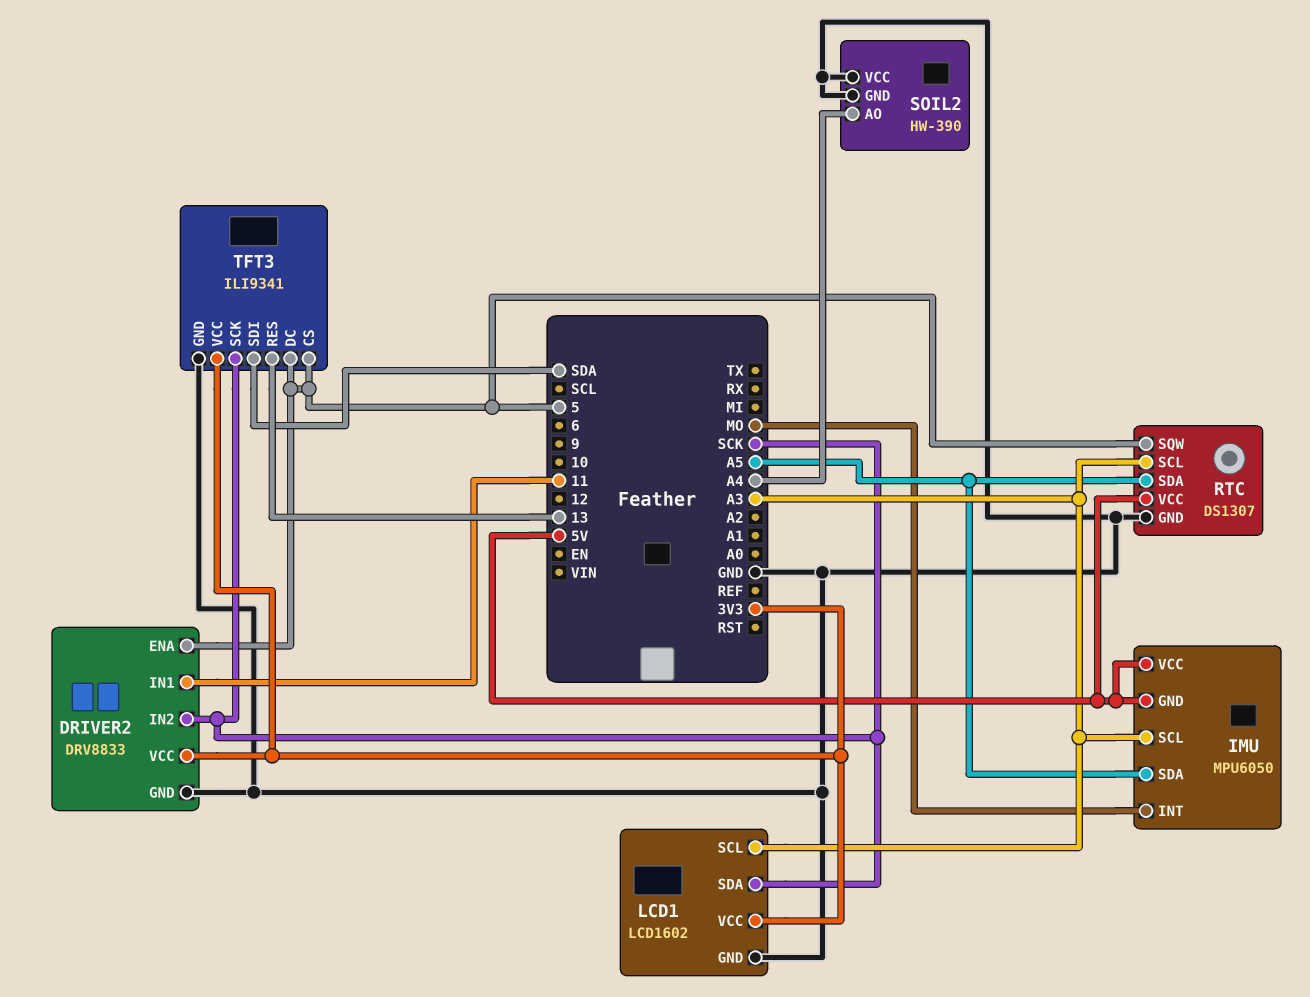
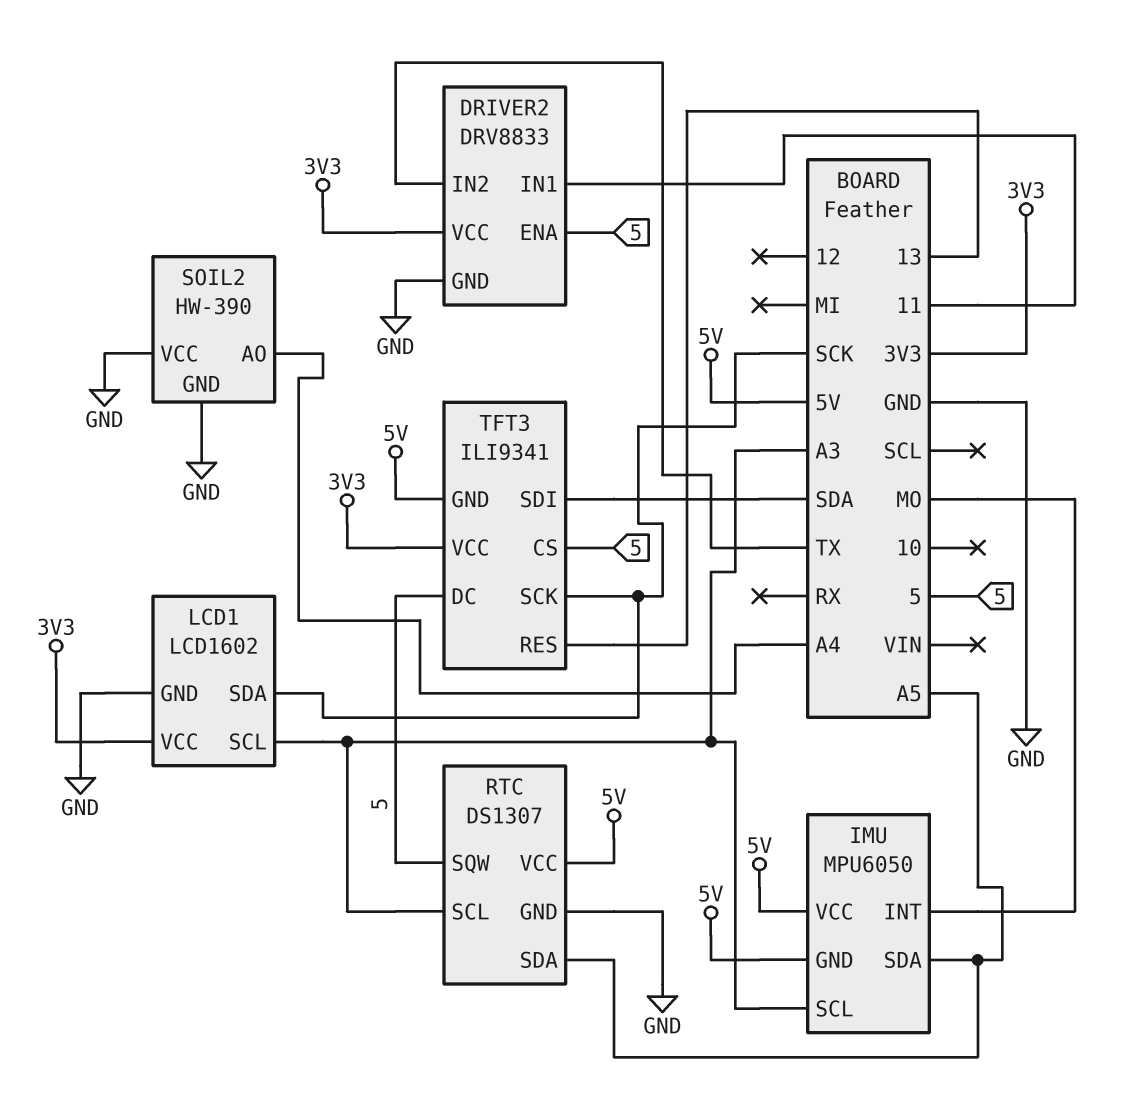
DRIVER2 pin IN2: SCK -> TX
TFT3 pin GND: GND -> 5V

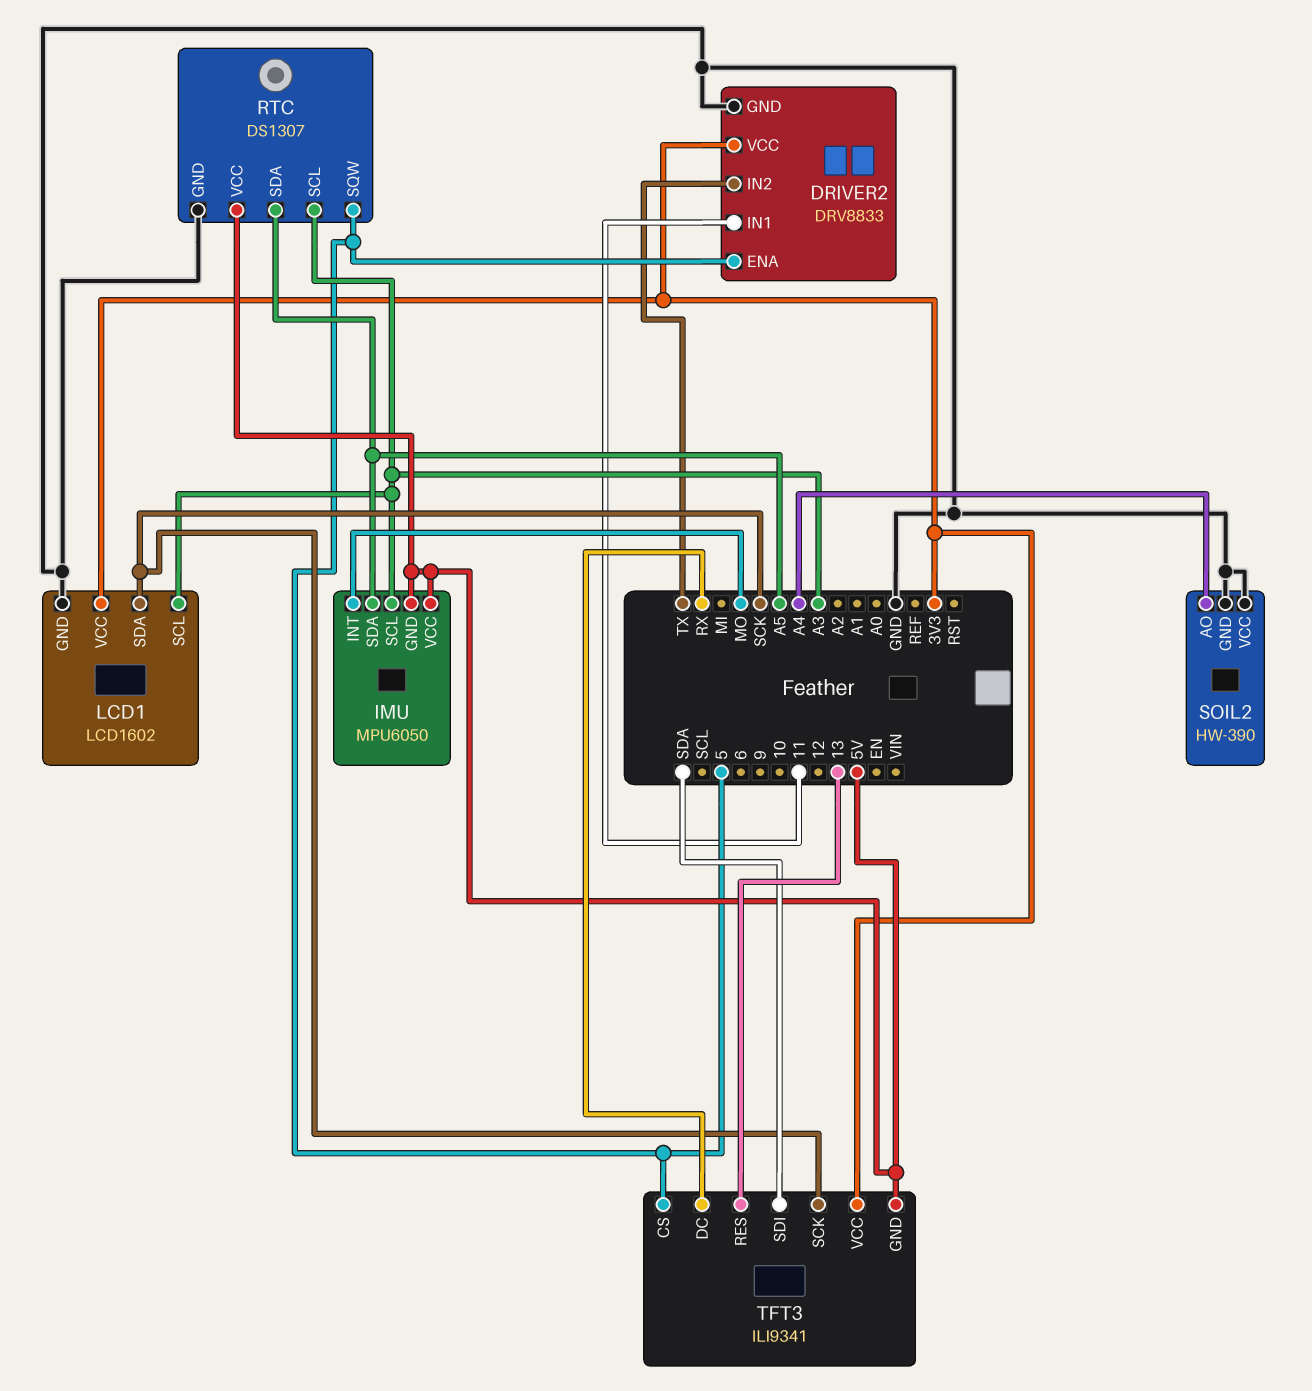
TFT3 pin DC: 5 -> RX

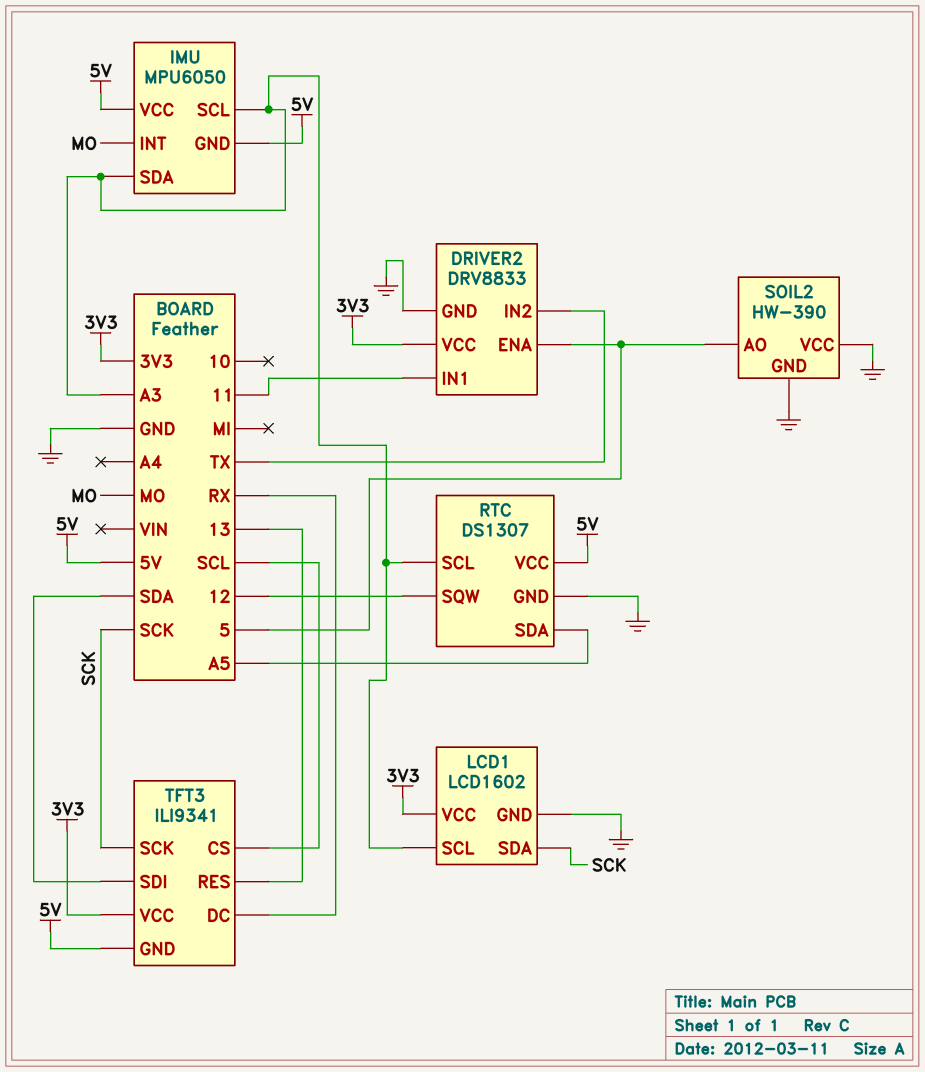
IMU pin SDA: A5 -> A3
RTC pin SQW: 5 -> 12
SOIL2 pin AO: A4 -> 5
TFT3 pin CS: 5 -> SCL

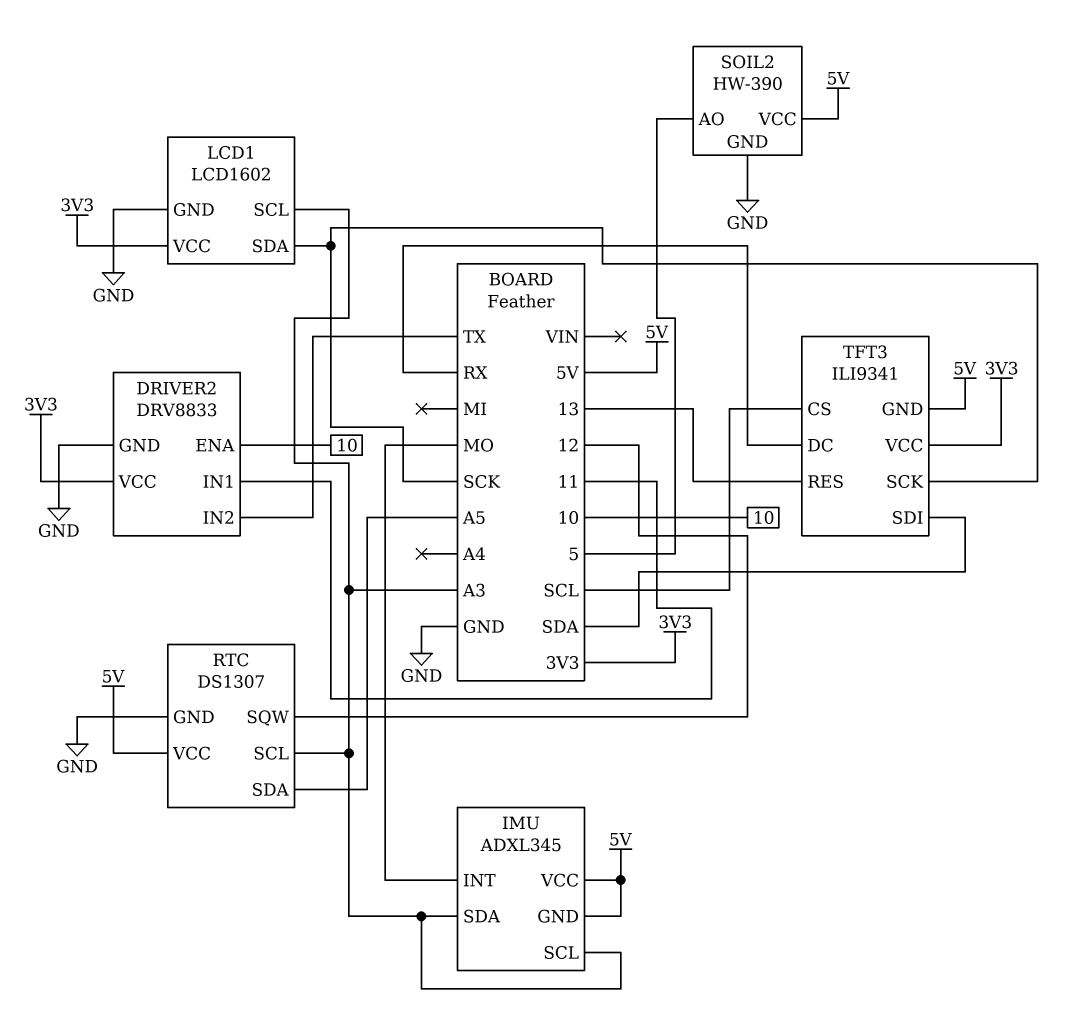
DRIVER2 pin ENA: 5 -> 10
IMU: MPU6050 -> ADXL345
SOIL2 pin VCC: GND -> 5V

